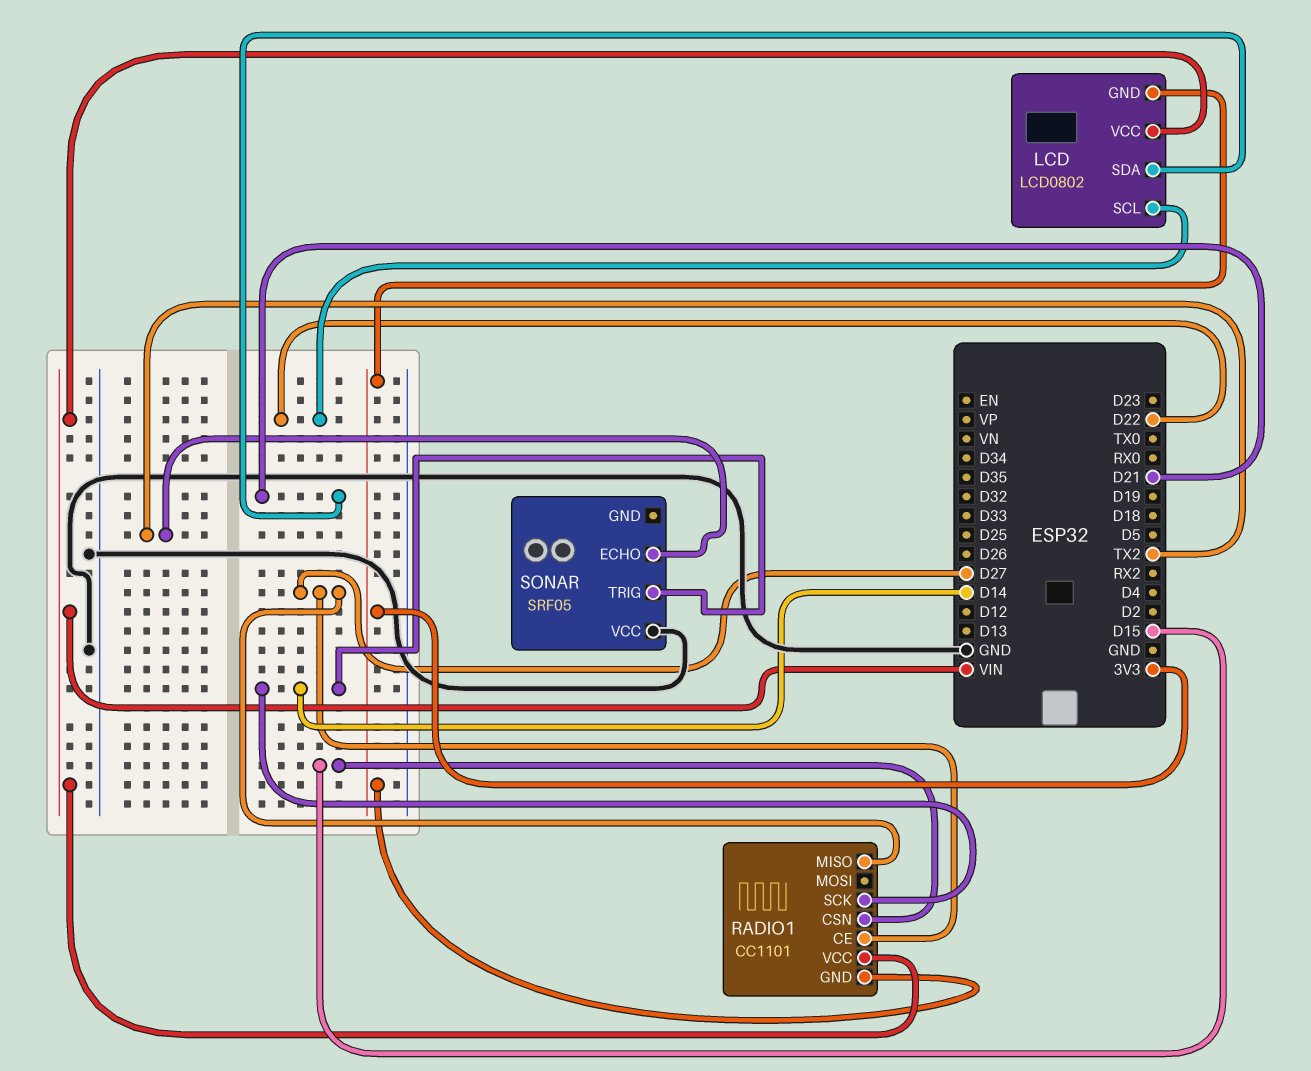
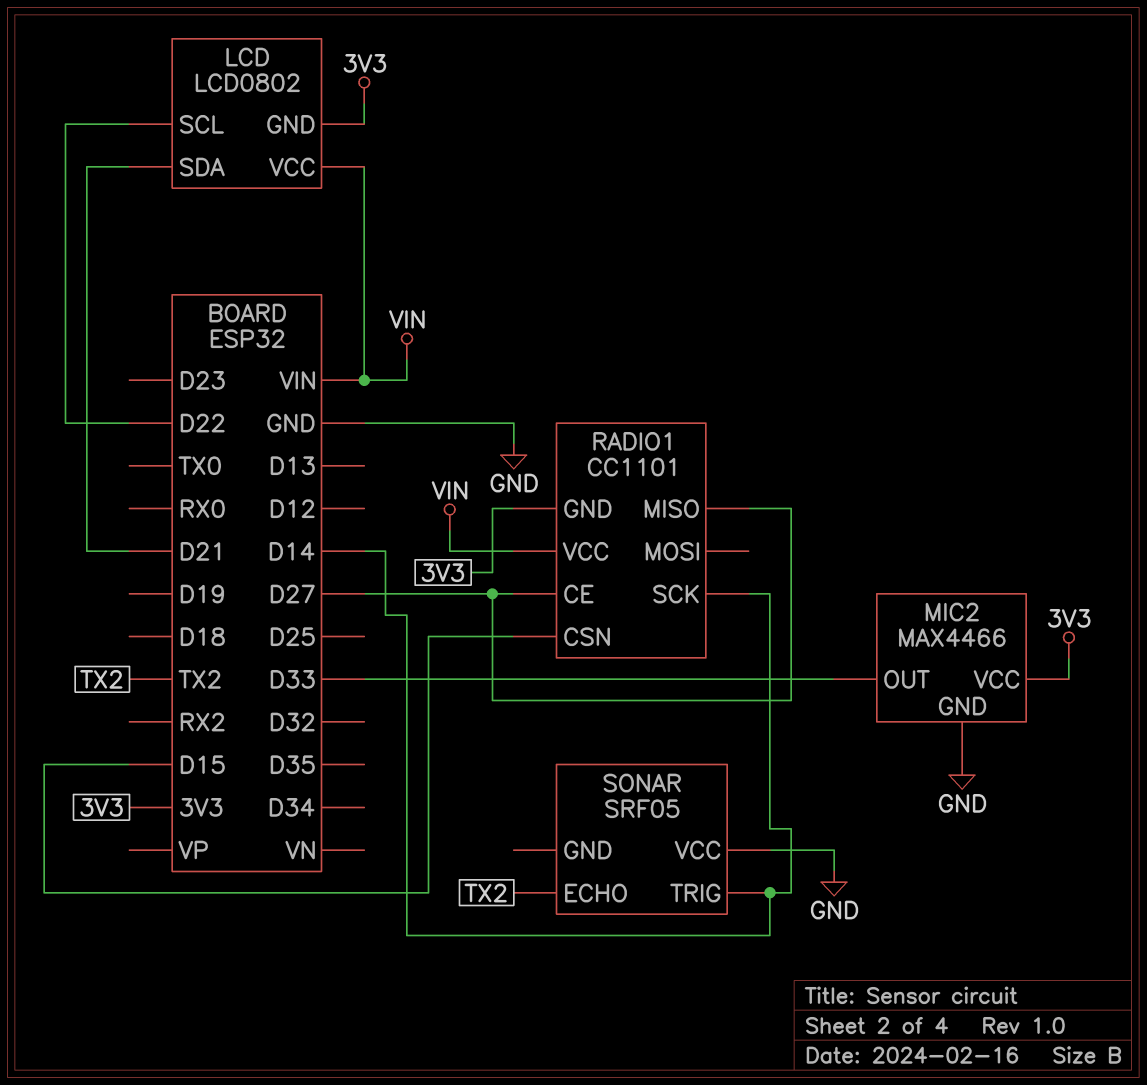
MIC2: none -> MAX4466
MIC2 pin GND: none -> GND
MIC2 pin OUT: none -> D33
MIC2 pin VCC: none -> 3V3

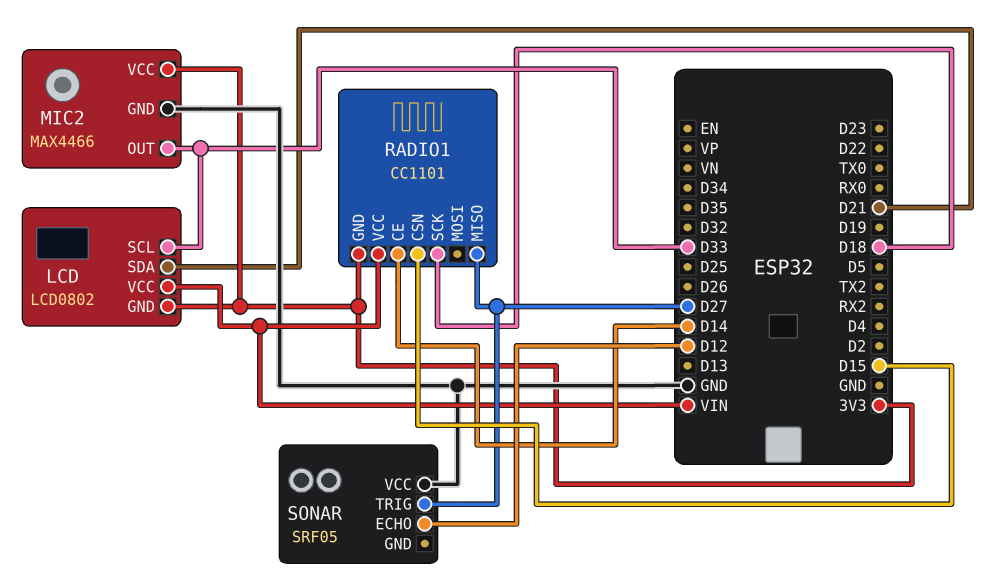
LCD pin SCL: D22 -> D33
RADIO1 pin CE: D27 -> D14
RADIO1 pin SCK: D14 -> D18
SONAR pin ECHO: TX2 -> D12
SONAR pin TRIG: D14 -> D27

